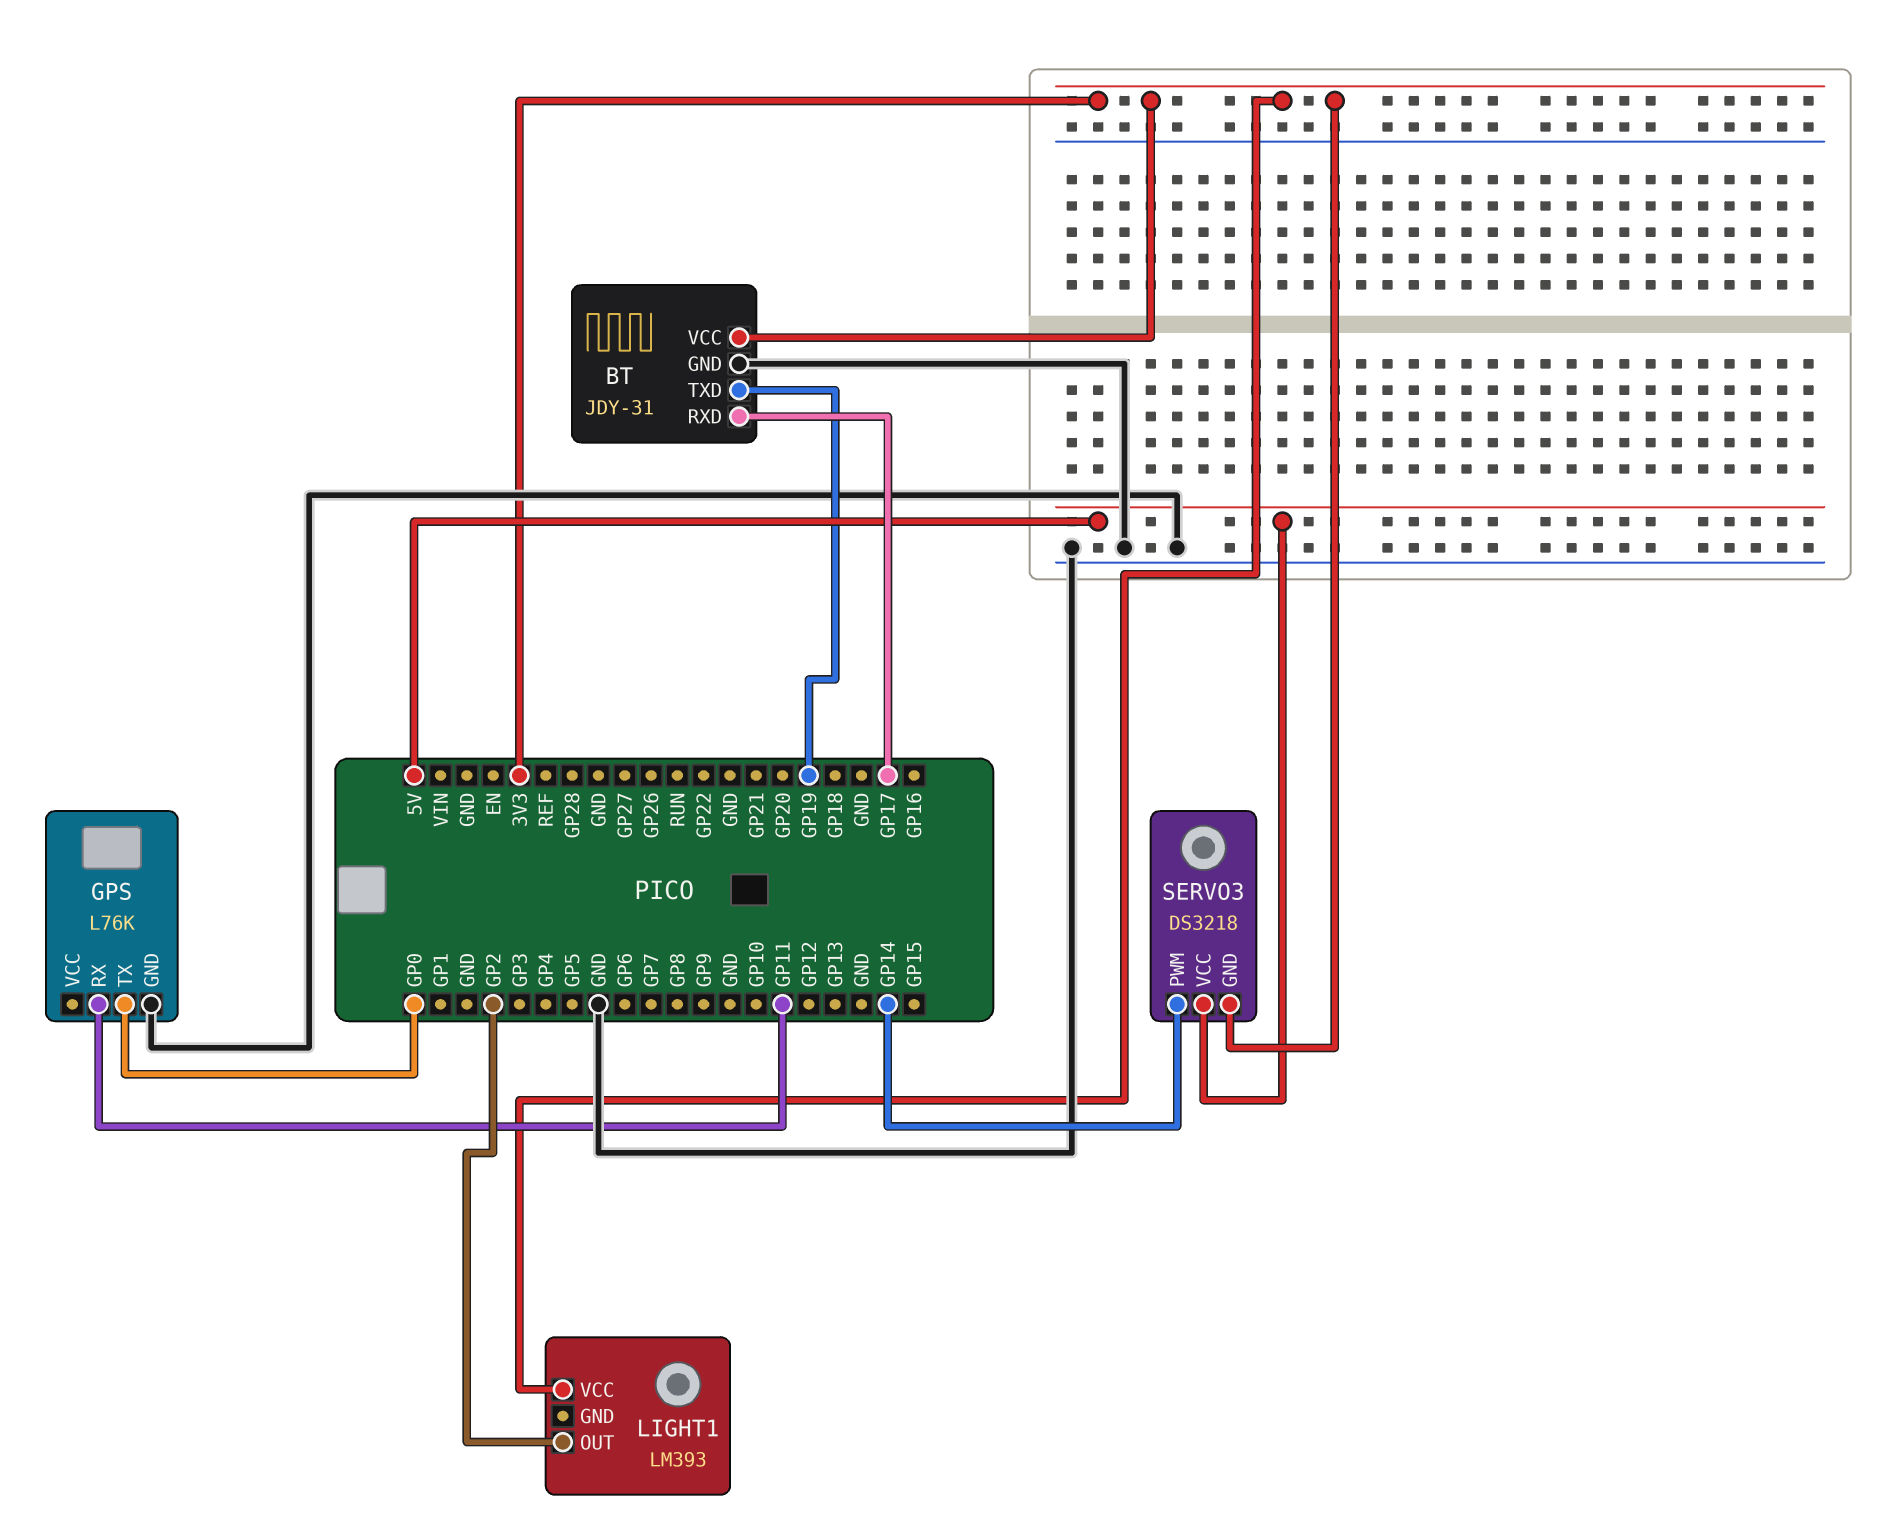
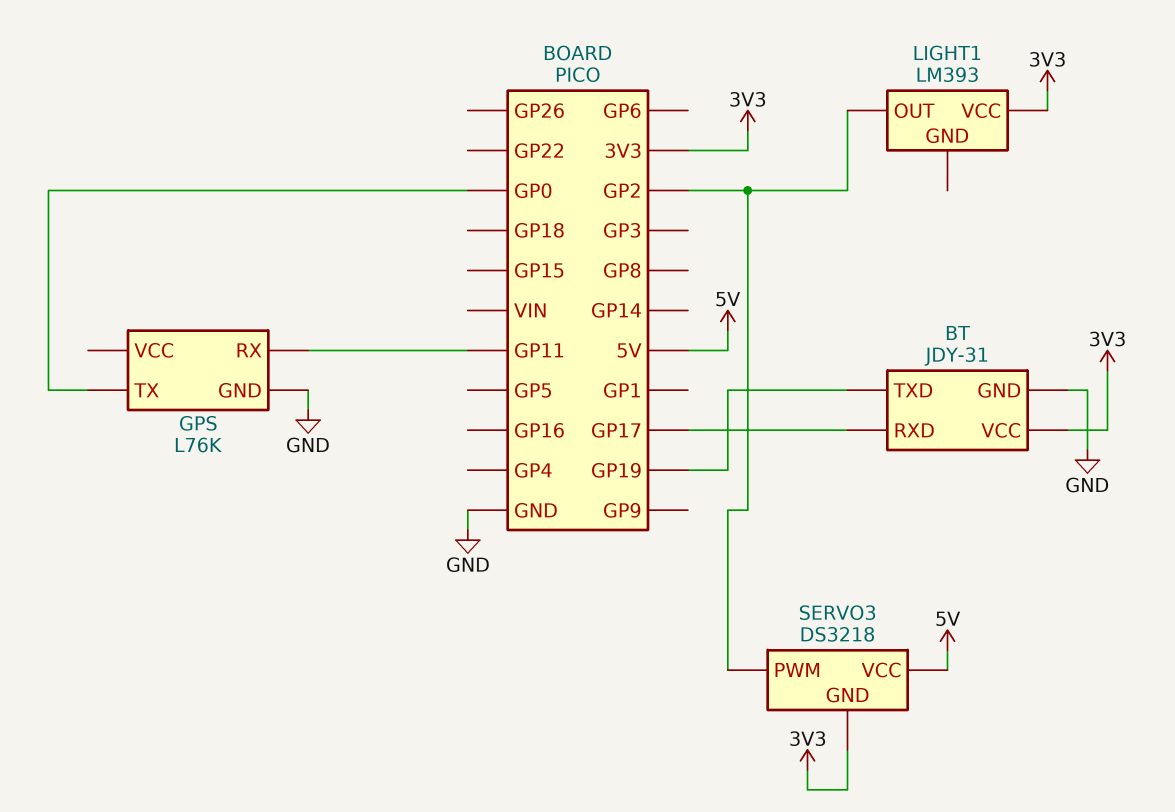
SERVO3 pin PWM: GP14 -> GP2

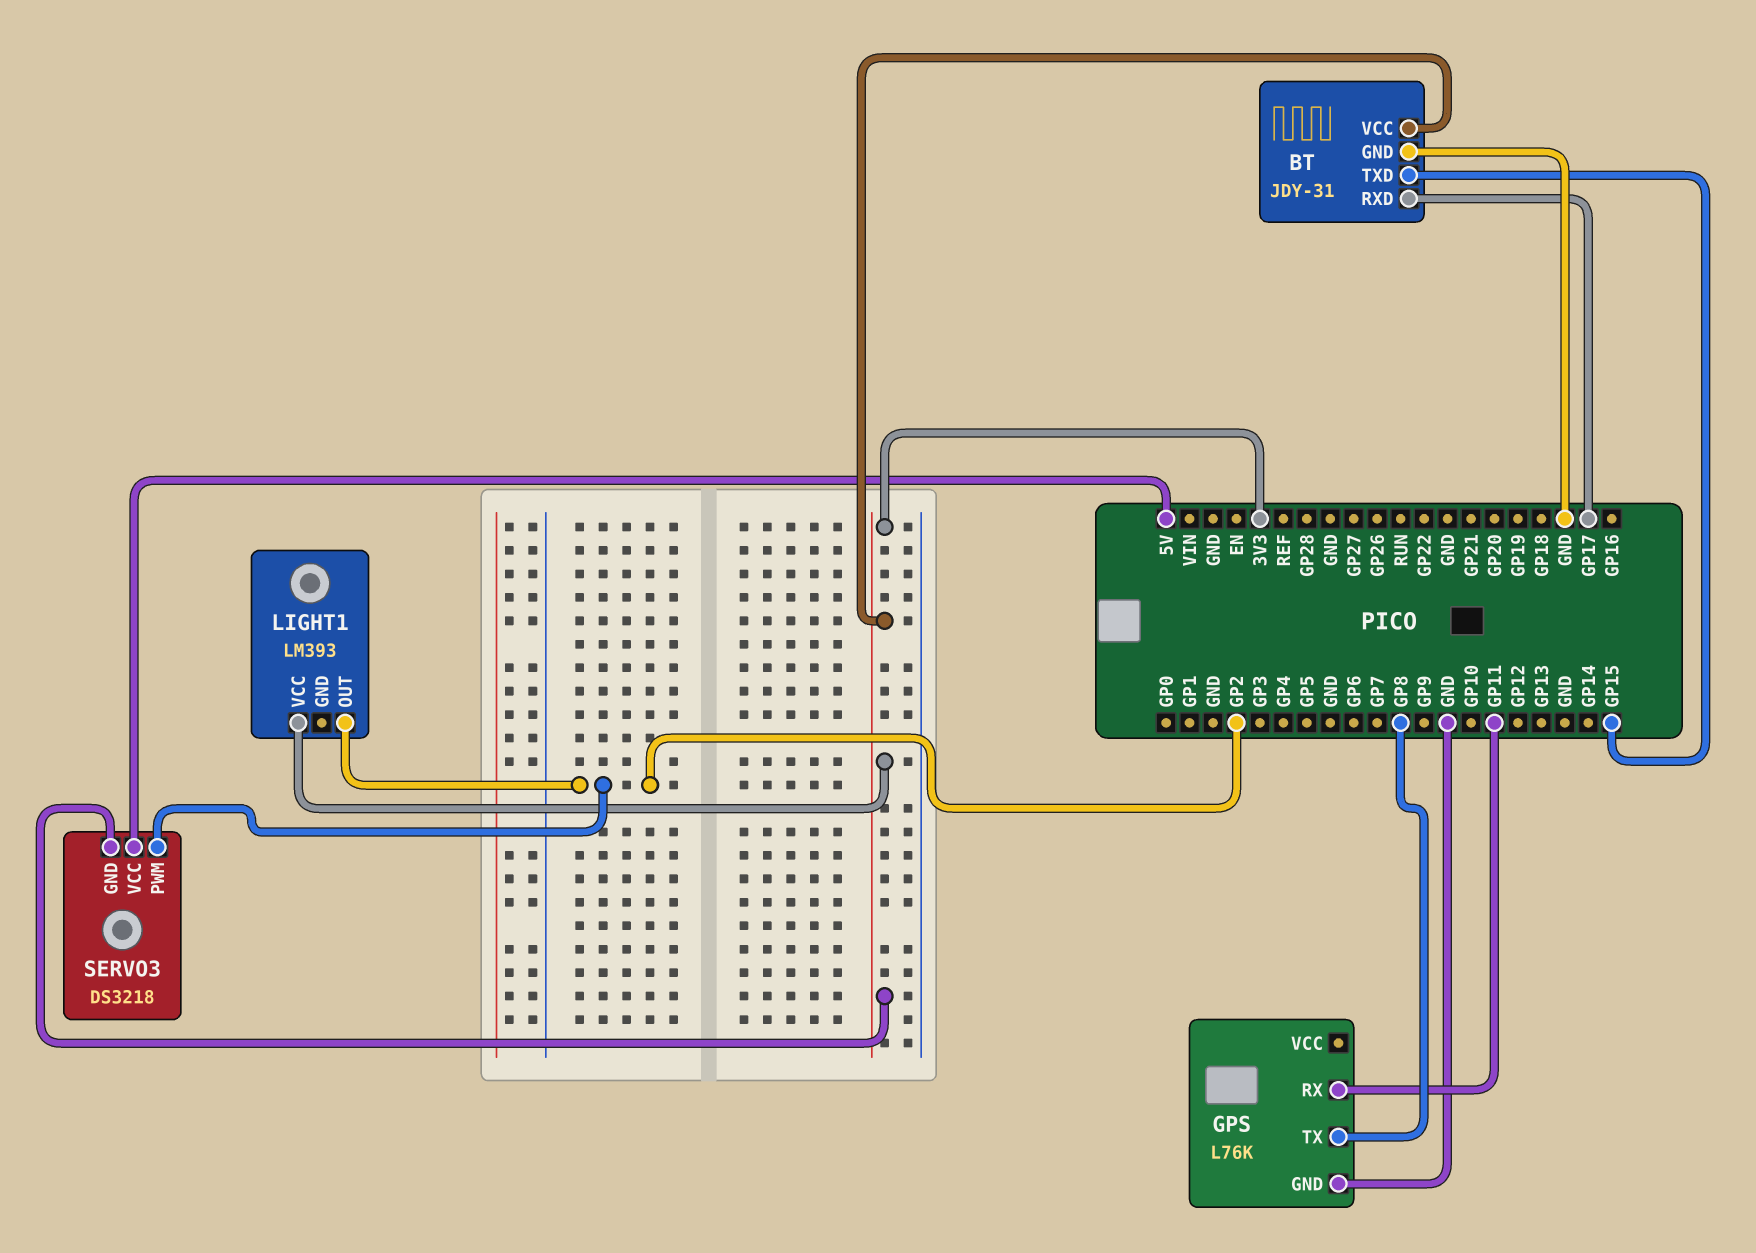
BT pin TXD: GP19 -> GP15
GPS pin TX: GP0 -> GP8

